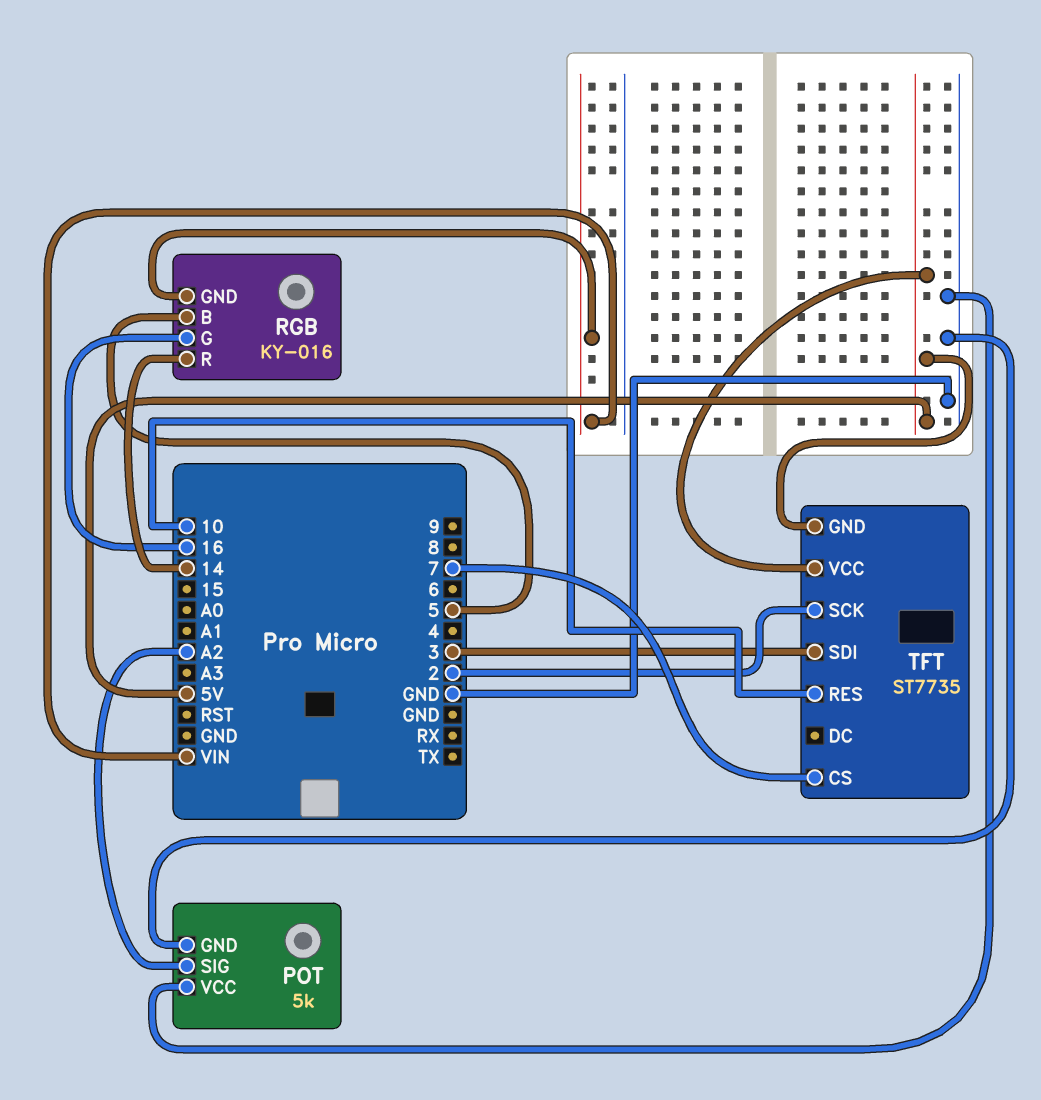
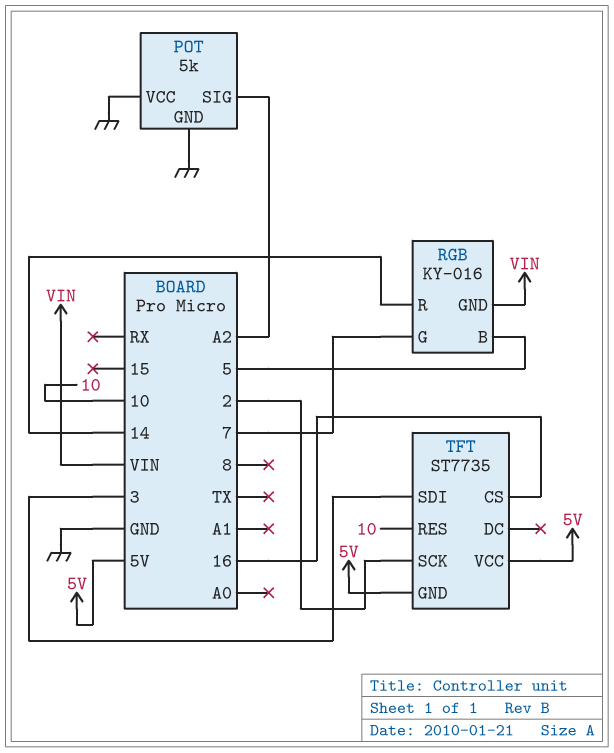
RGB pin G: 16 -> 7
TFT pin CS: 7 -> 16

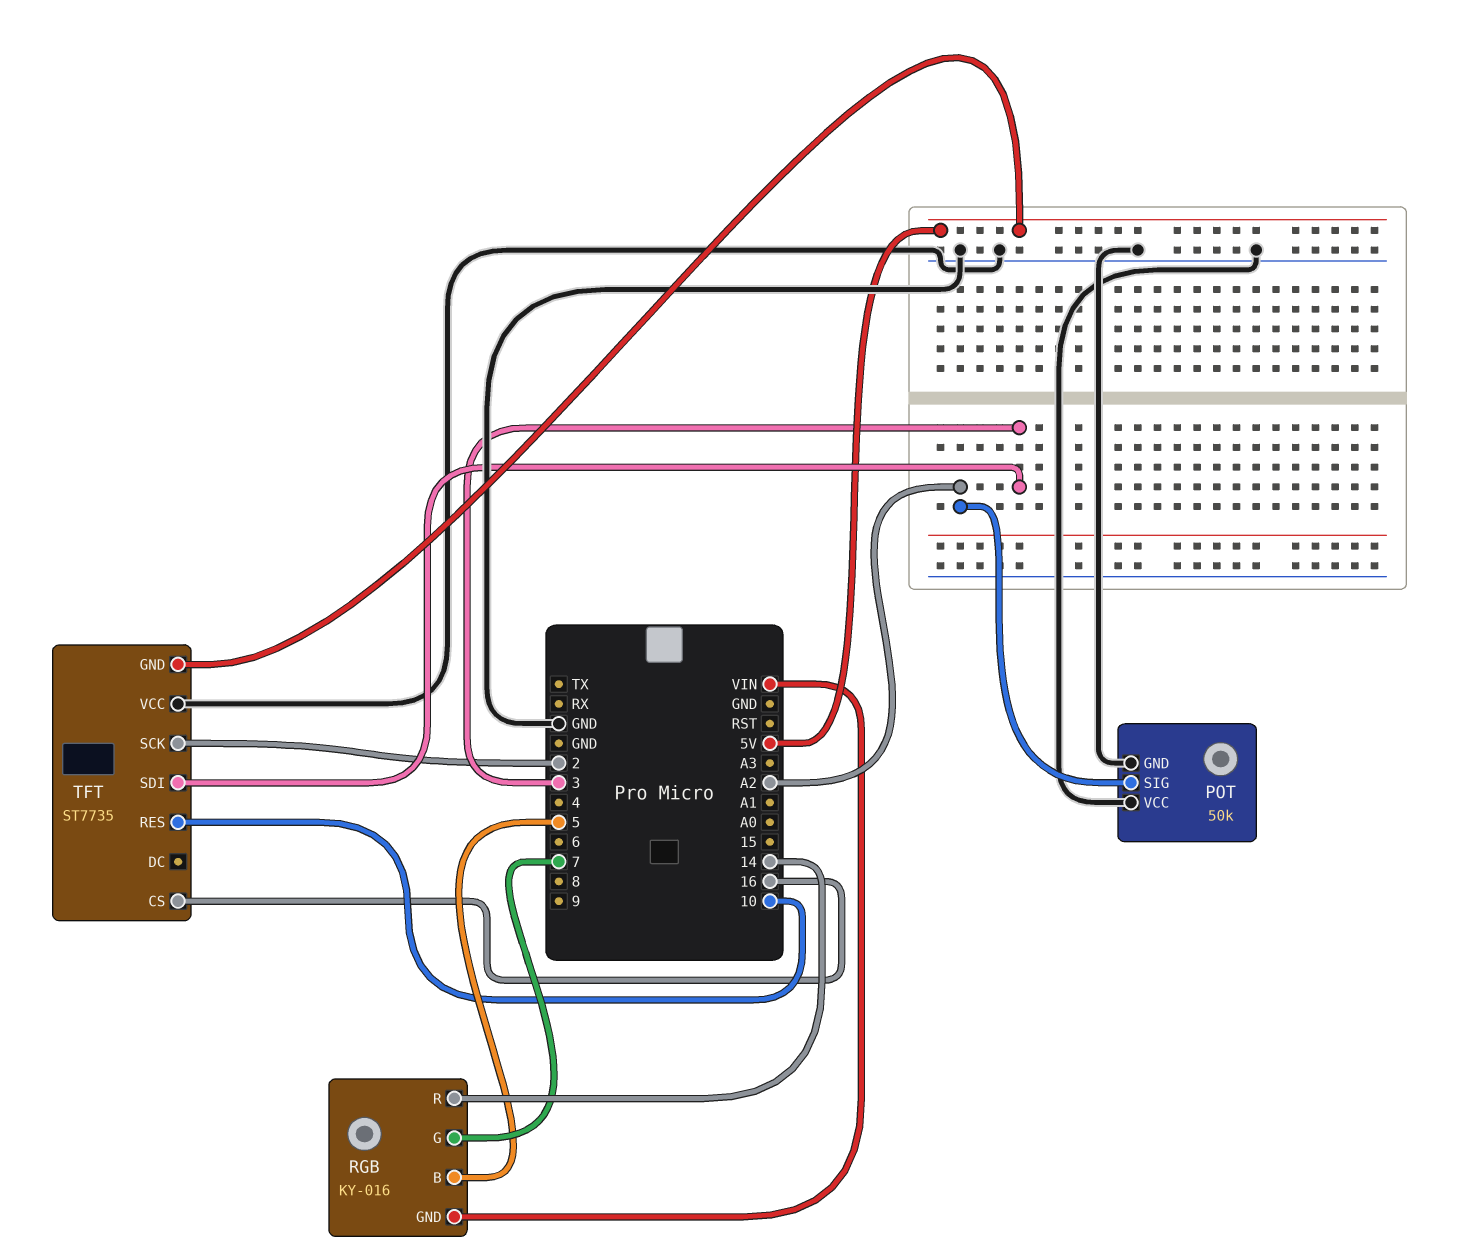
POT: 5k -> 50k
TFT pin VCC: 5V -> GND

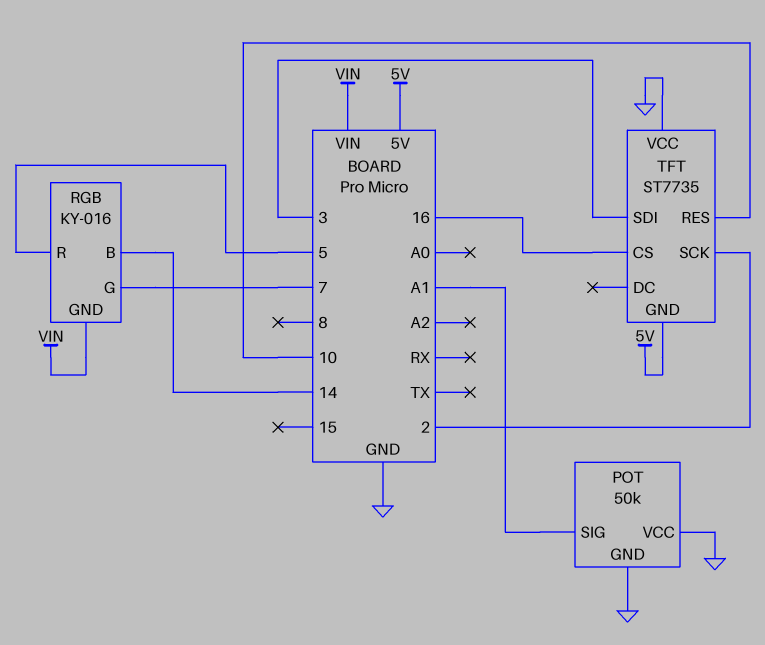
POT pin SIG: A2 -> A1
RGB pin B: 5 -> 14
RGB pin R: 14 -> 5

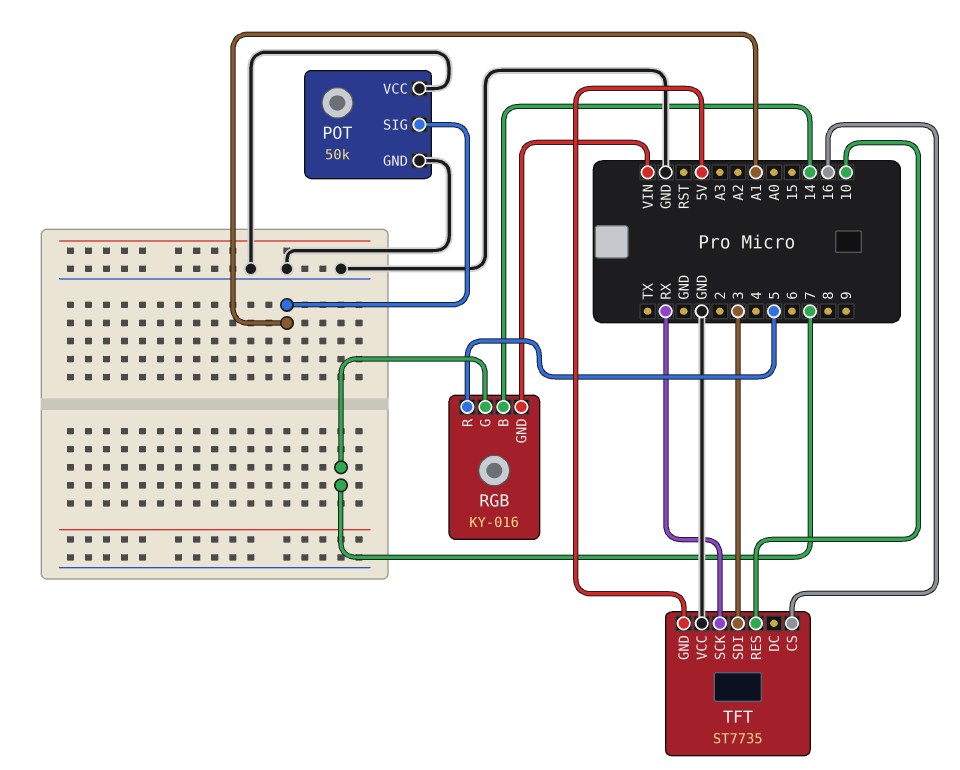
TFT pin SCK: 2 -> RX

